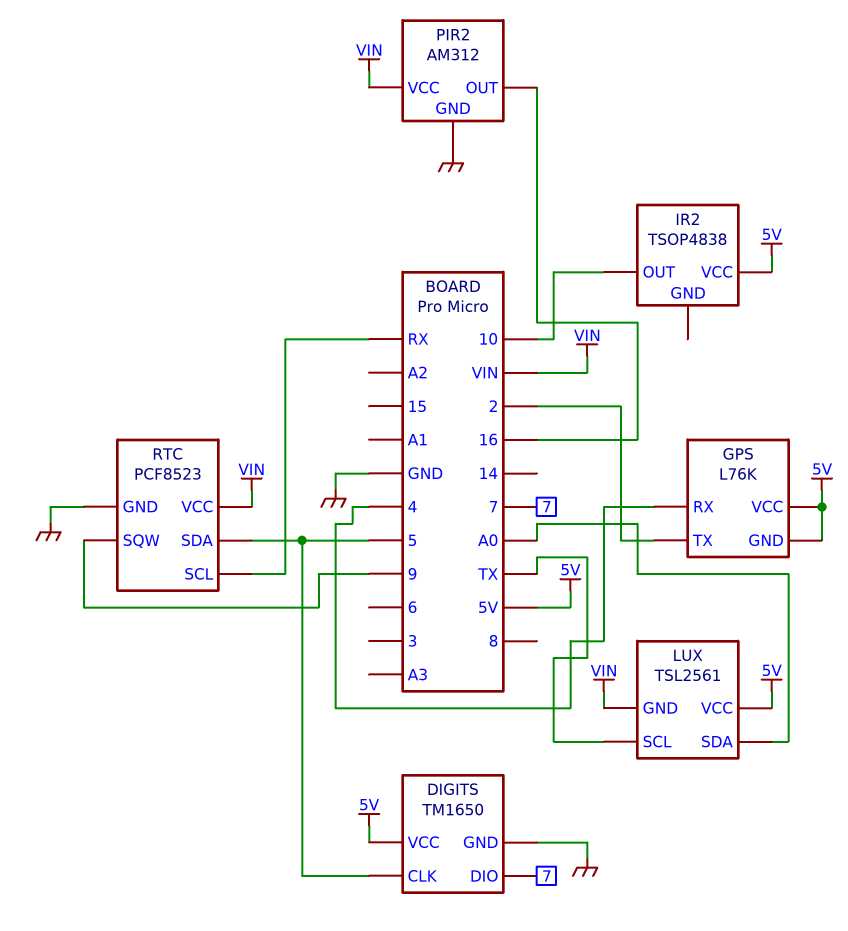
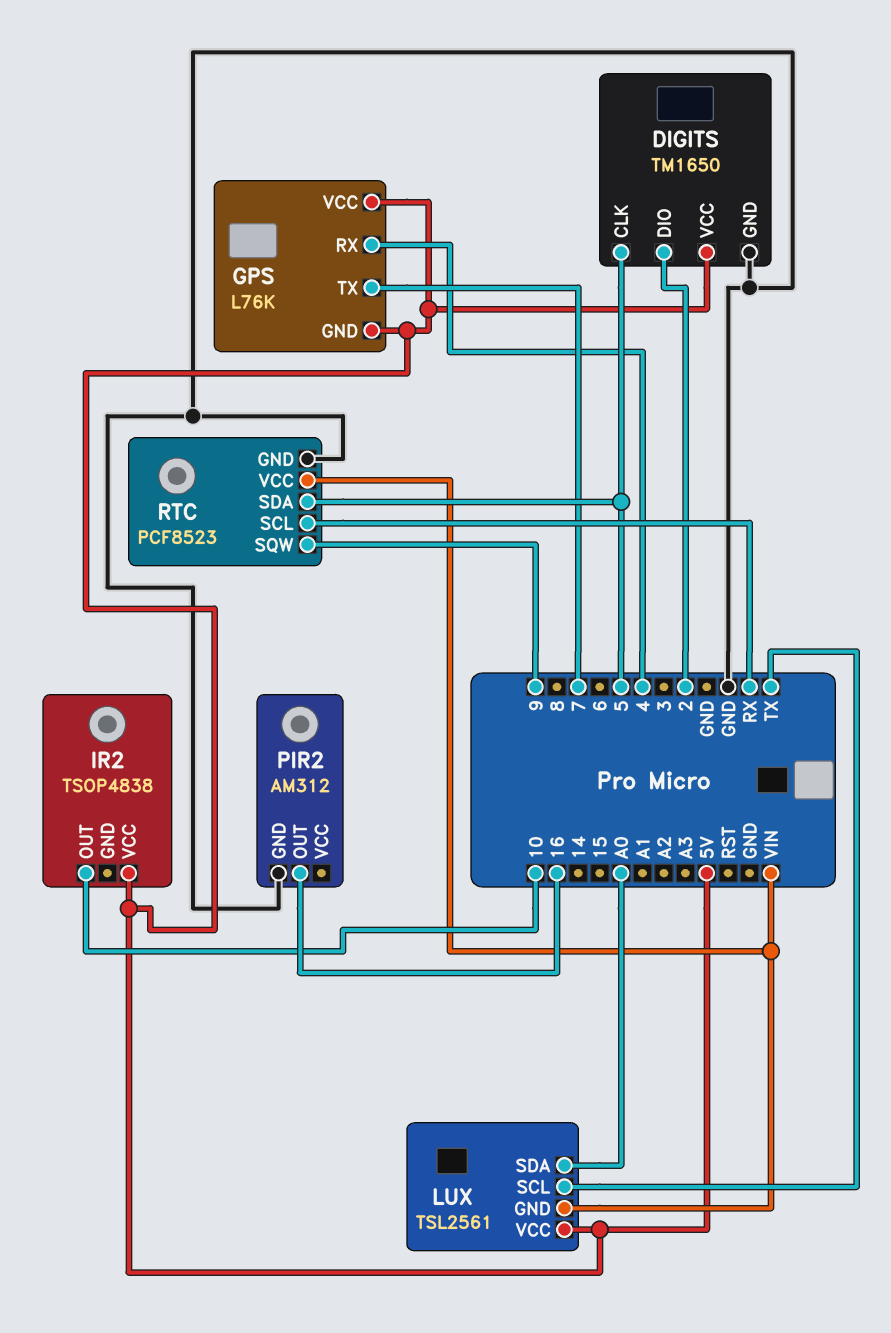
DIGITS pin DIO: 7 -> 2
GPS pin TX: 2 -> 7
PIR2 pin VCC: VIN -> none

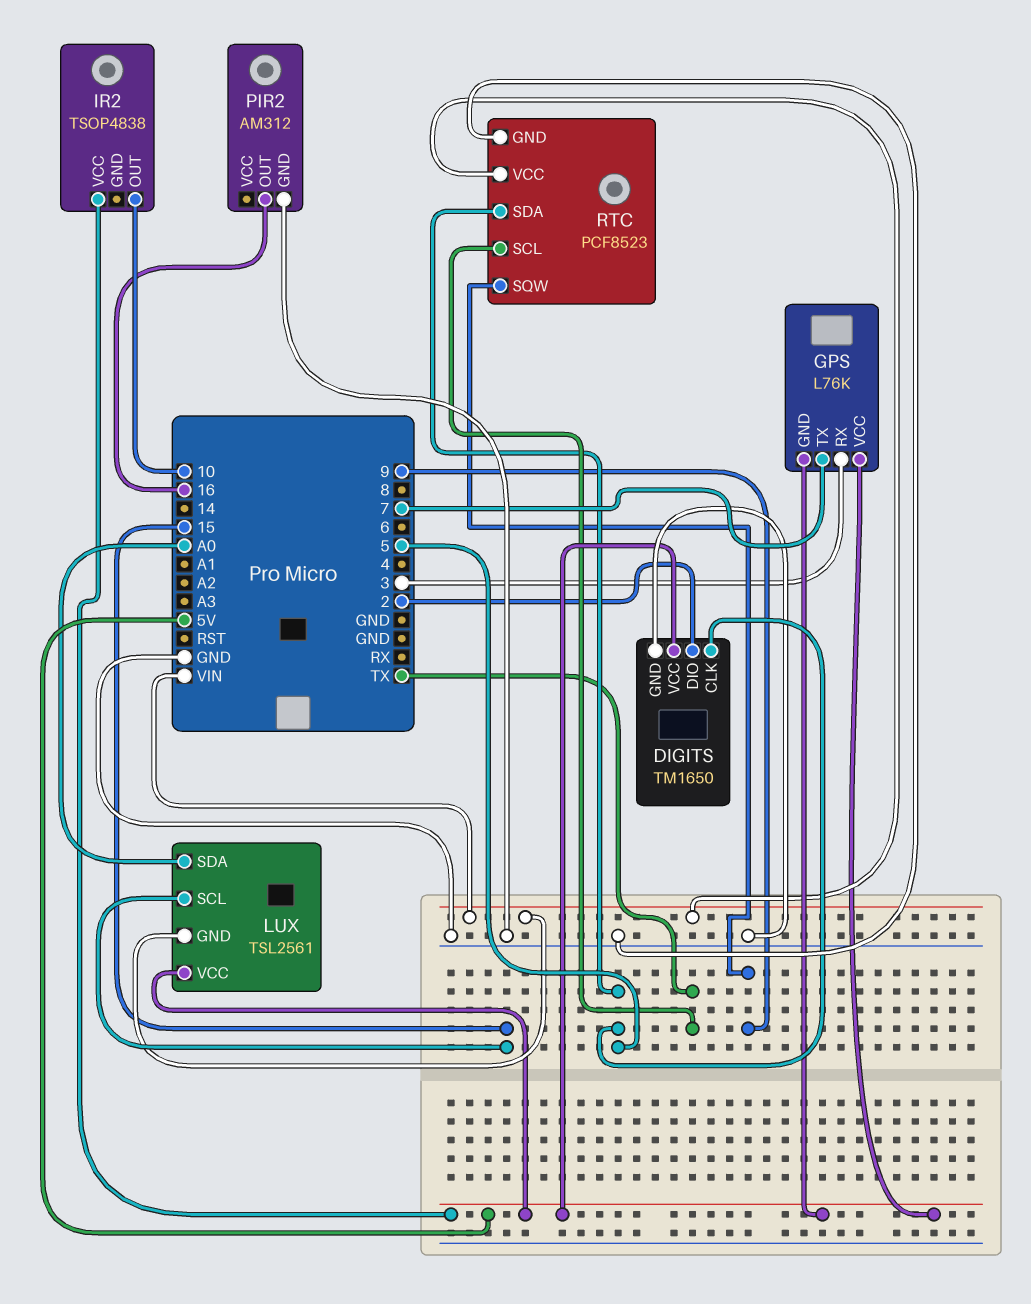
GPS pin RX: 4 -> 3
LUX pin SCL: TX -> 15
RTC pin SCL: RX -> TX

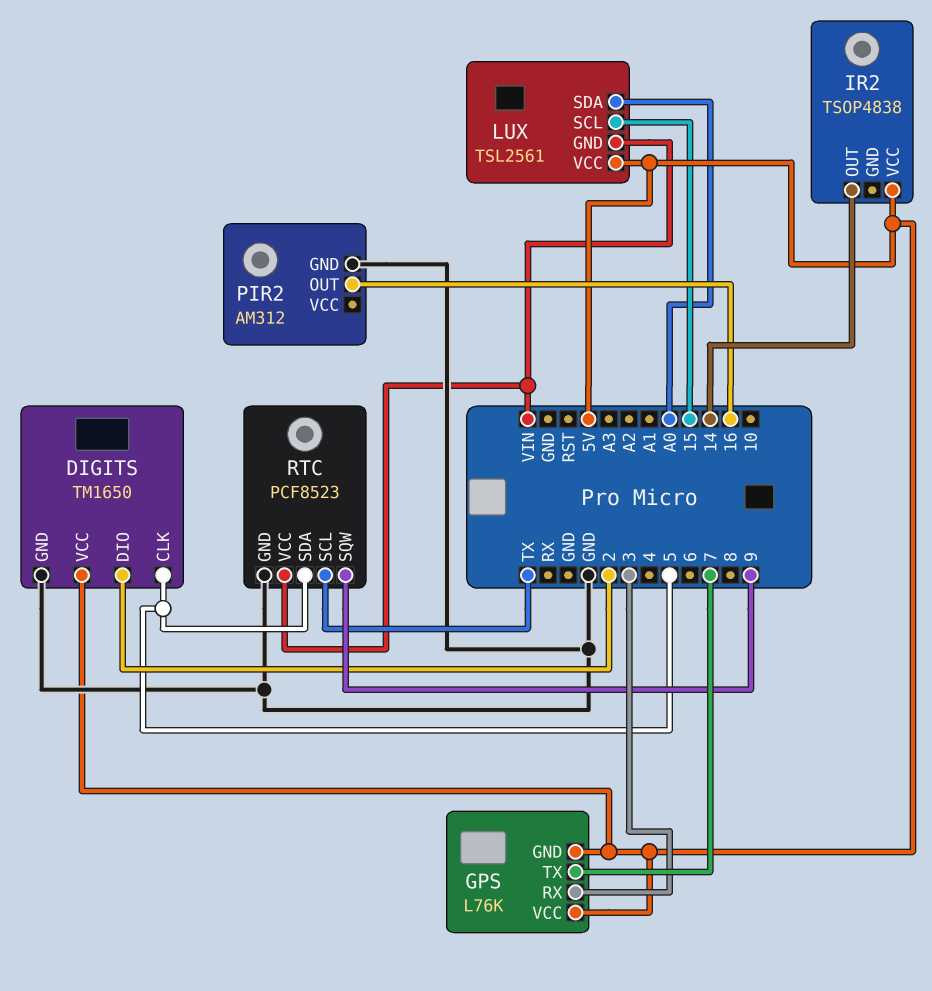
IR2 pin OUT: 10 -> 14

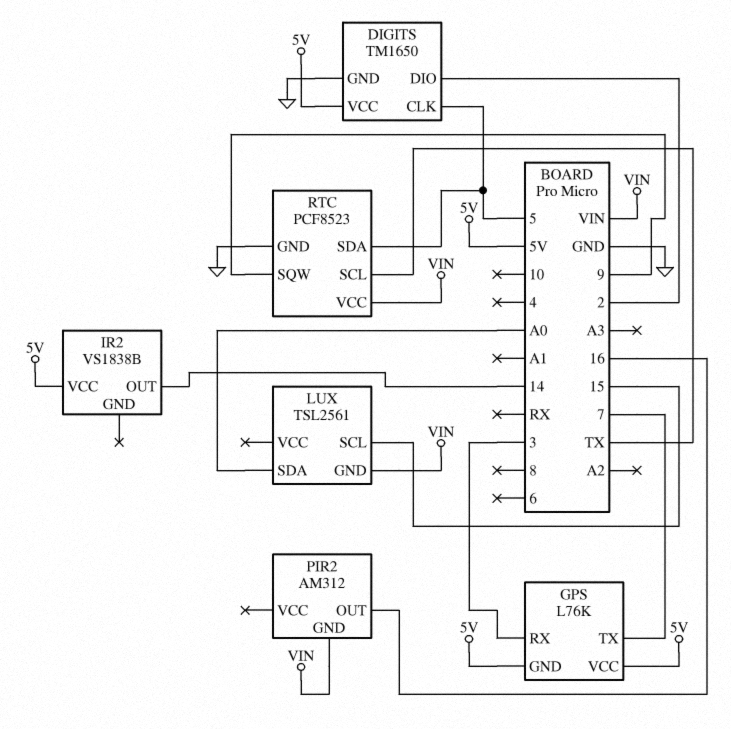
IR2: TSOP4838 -> VS1838B
LUX pin VCC: 5V -> none
PIR2 pin GND: GND -> VIN

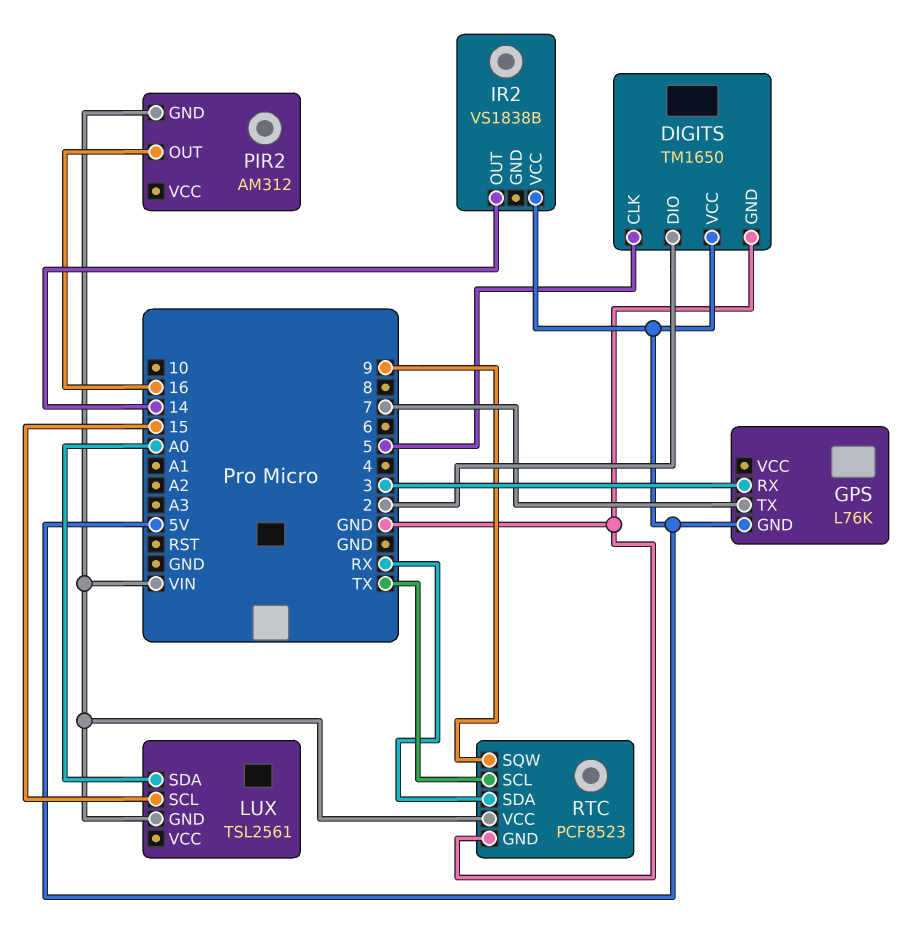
GPS pin VCC: 5V -> none
RTC pin SDA: 5 -> RX

